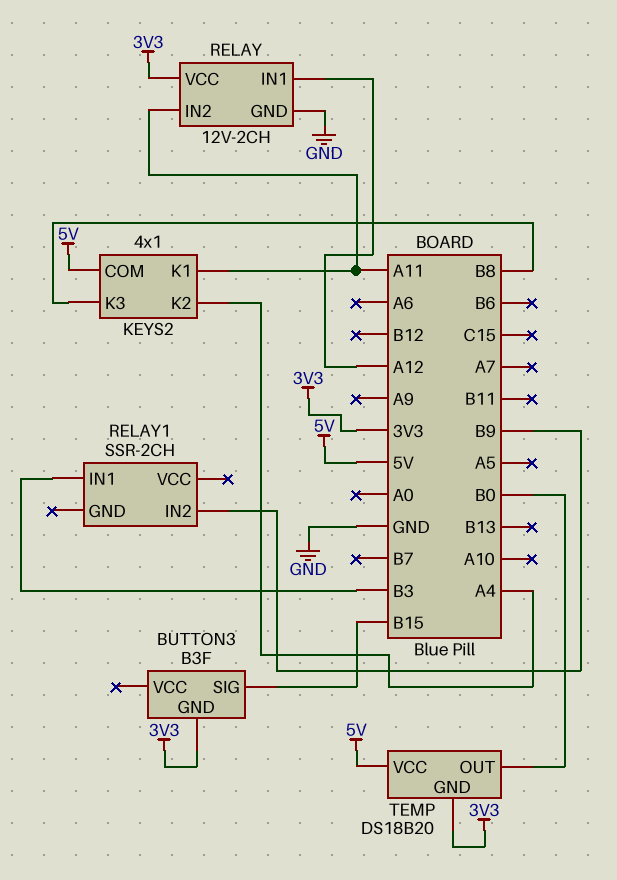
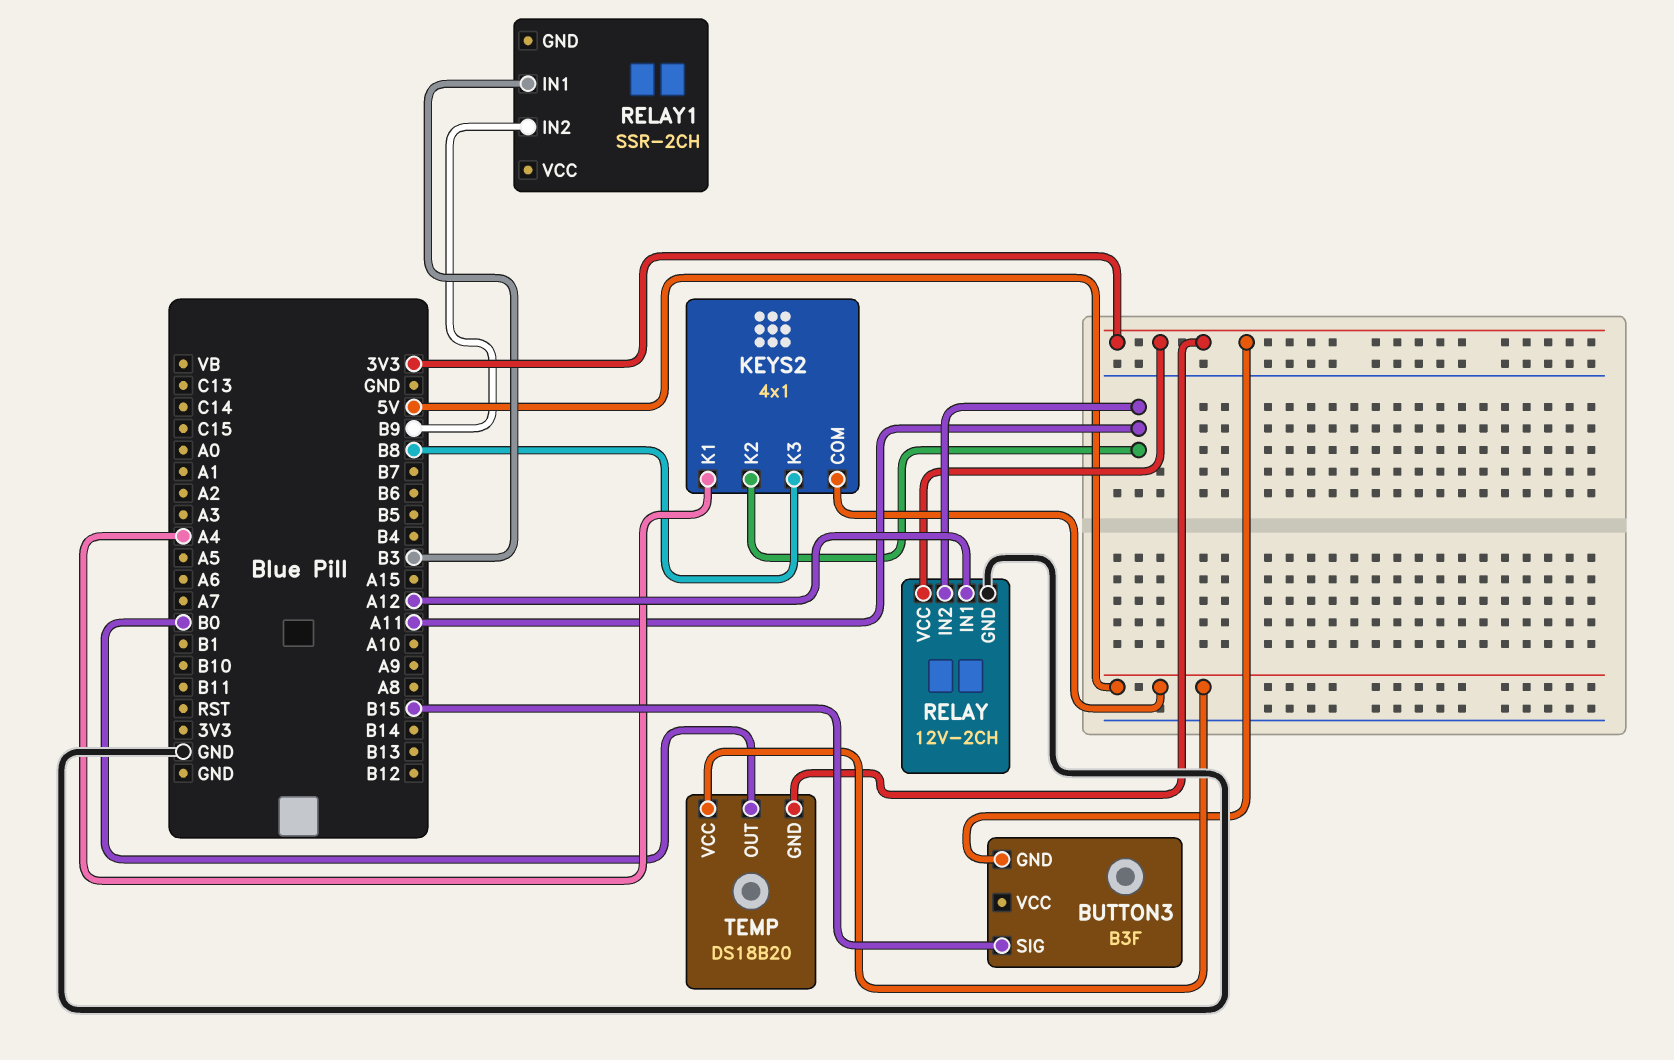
KEYS2 pin K1: A11 -> A4
KEYS2 pin K2: A4 -> A11

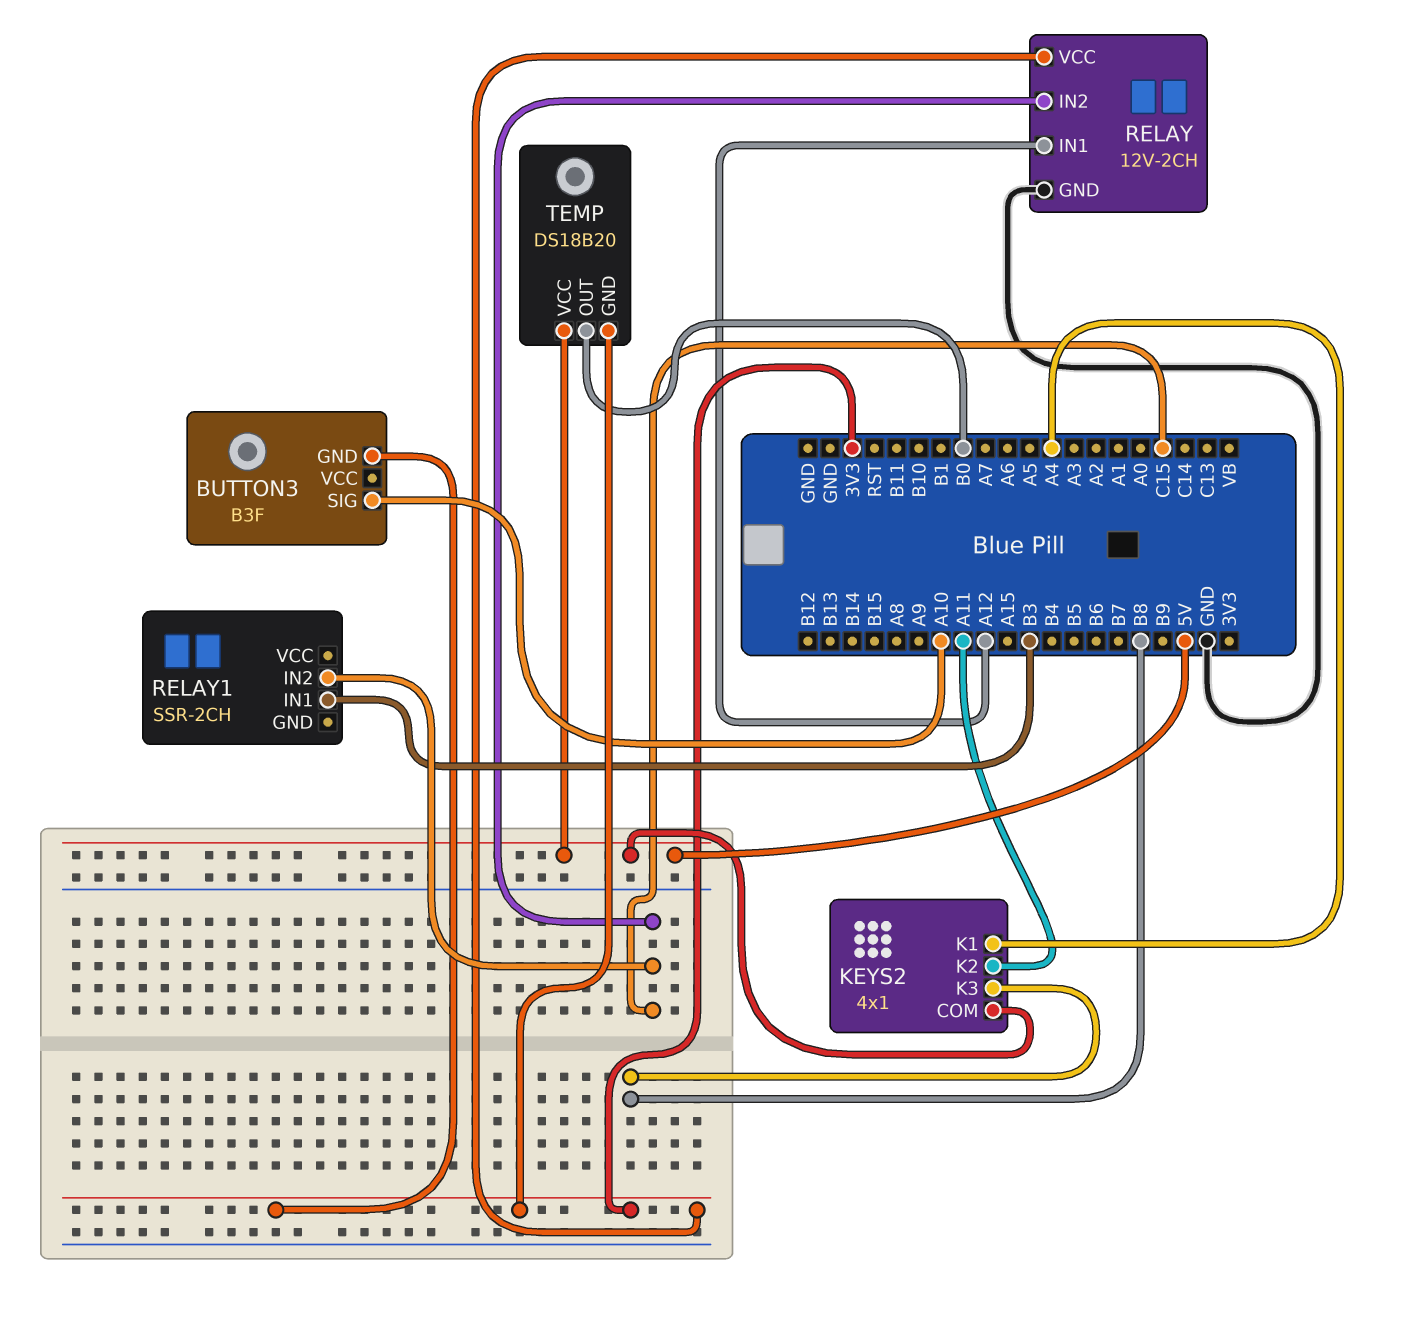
BUTTON3 pin SIG: B15 -> A10
RELAY pin IN2: A11 -> C15
RELAY1 pin IN2: B9 -> C15

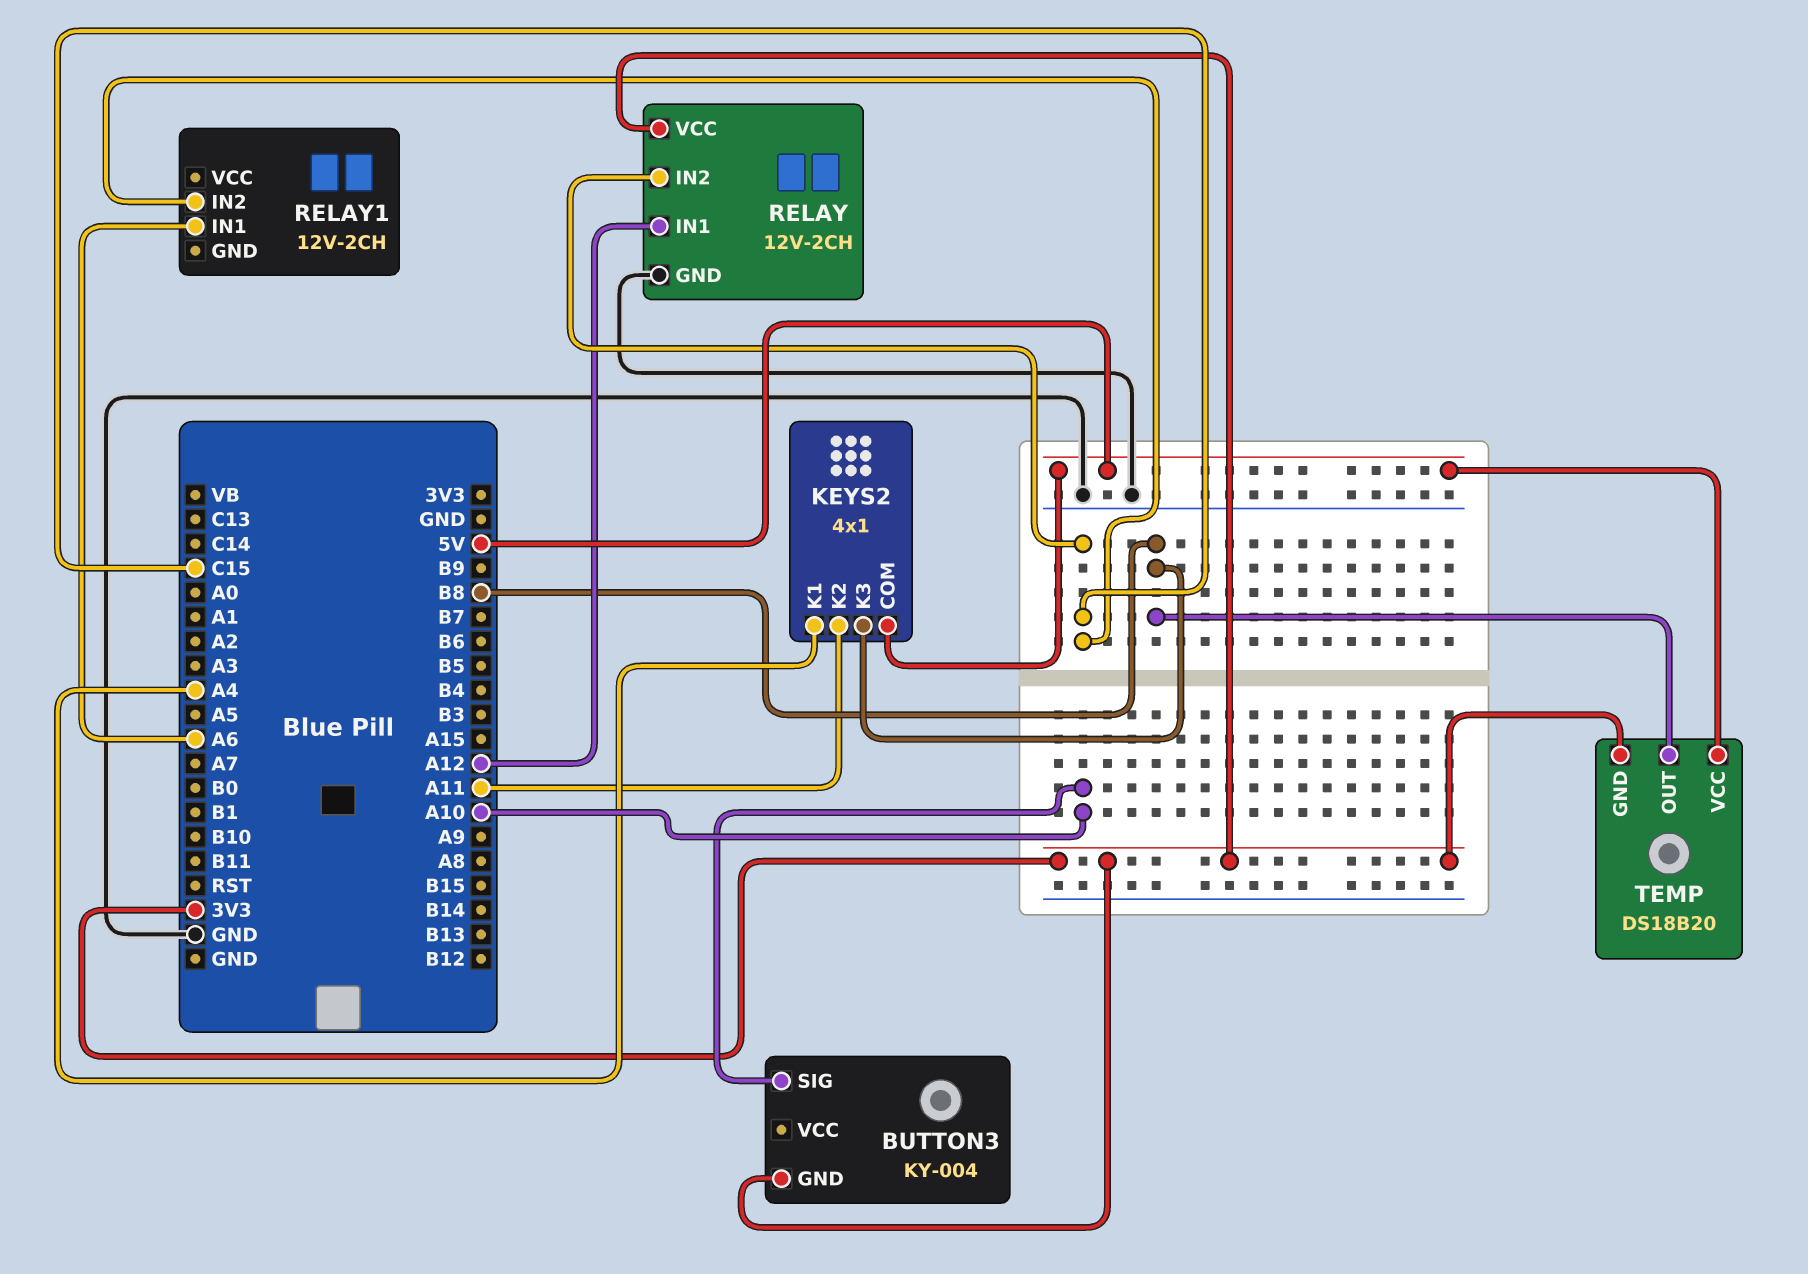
BUTTON3: B3F -> KY-004
RELAY1: SSR-2CH -> 12V-2CH
RELAY1 pin IN1: B3 -> A6
TEMP pin OUT: B0 -> B8

